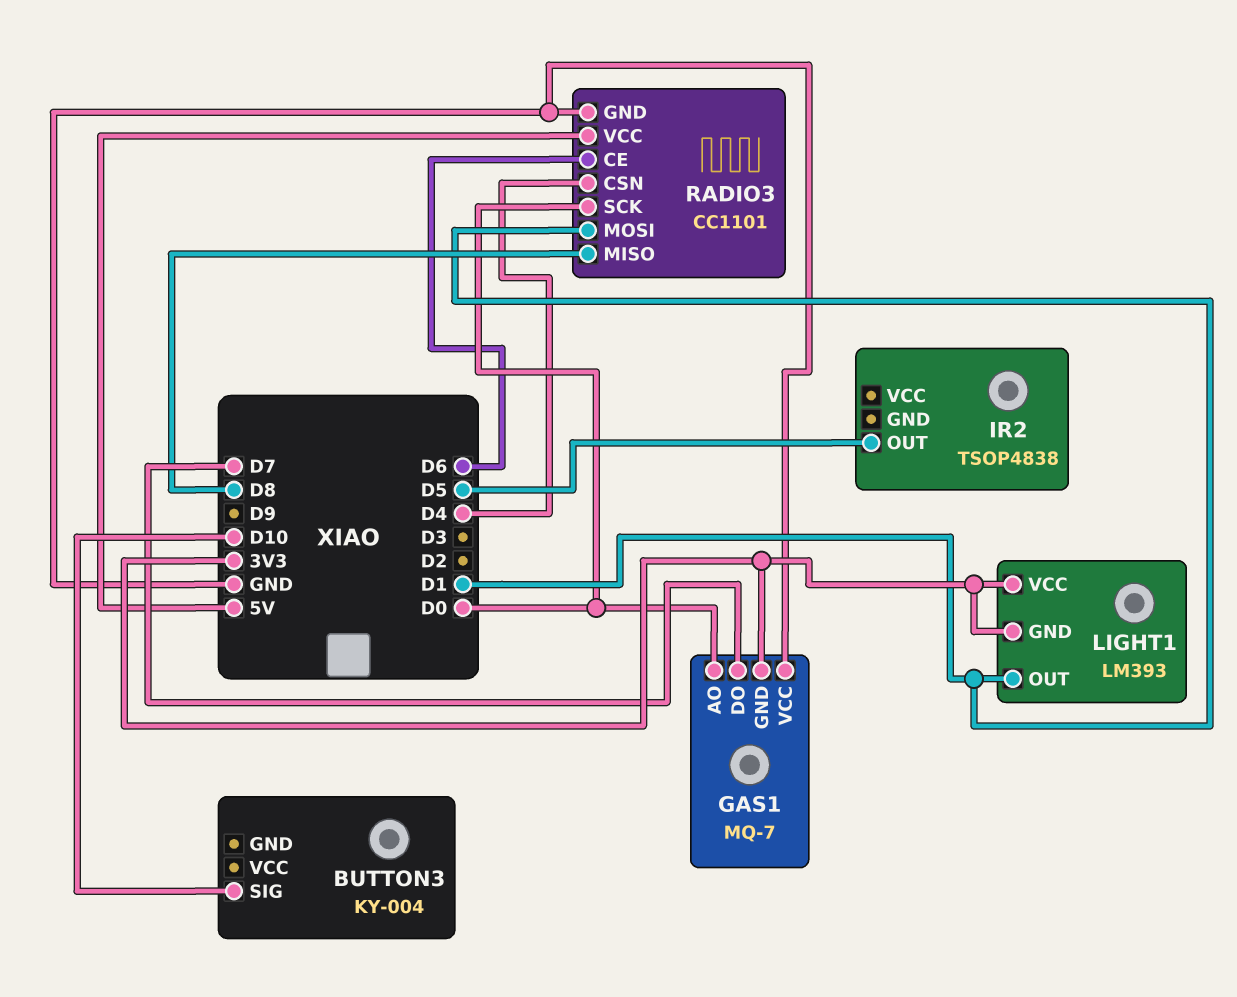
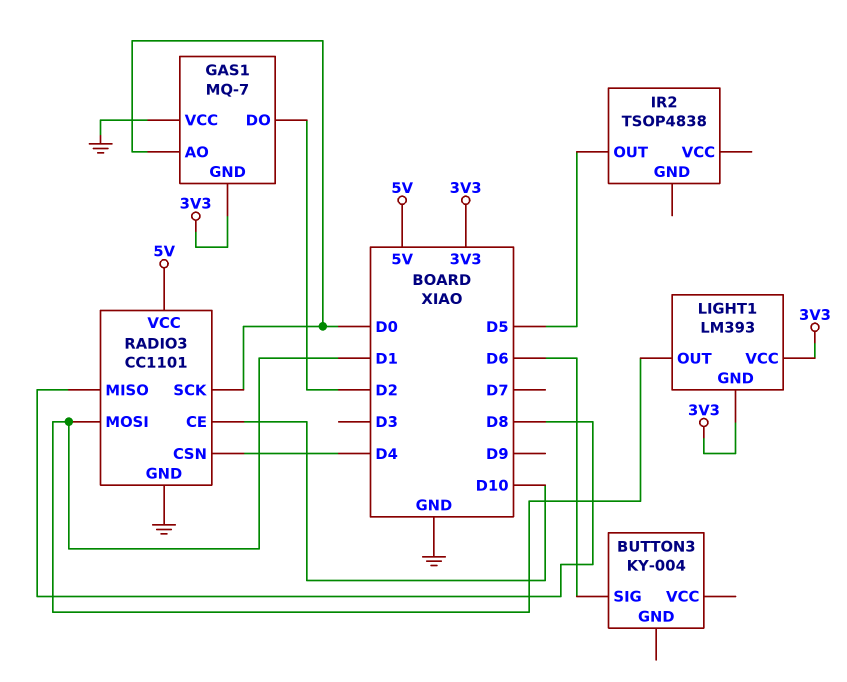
BUTTON3 pin SIG: D10 -> D6
GAS1 pin DO: D7 -> D2
RADIO3 pin CE: D6 -> D10

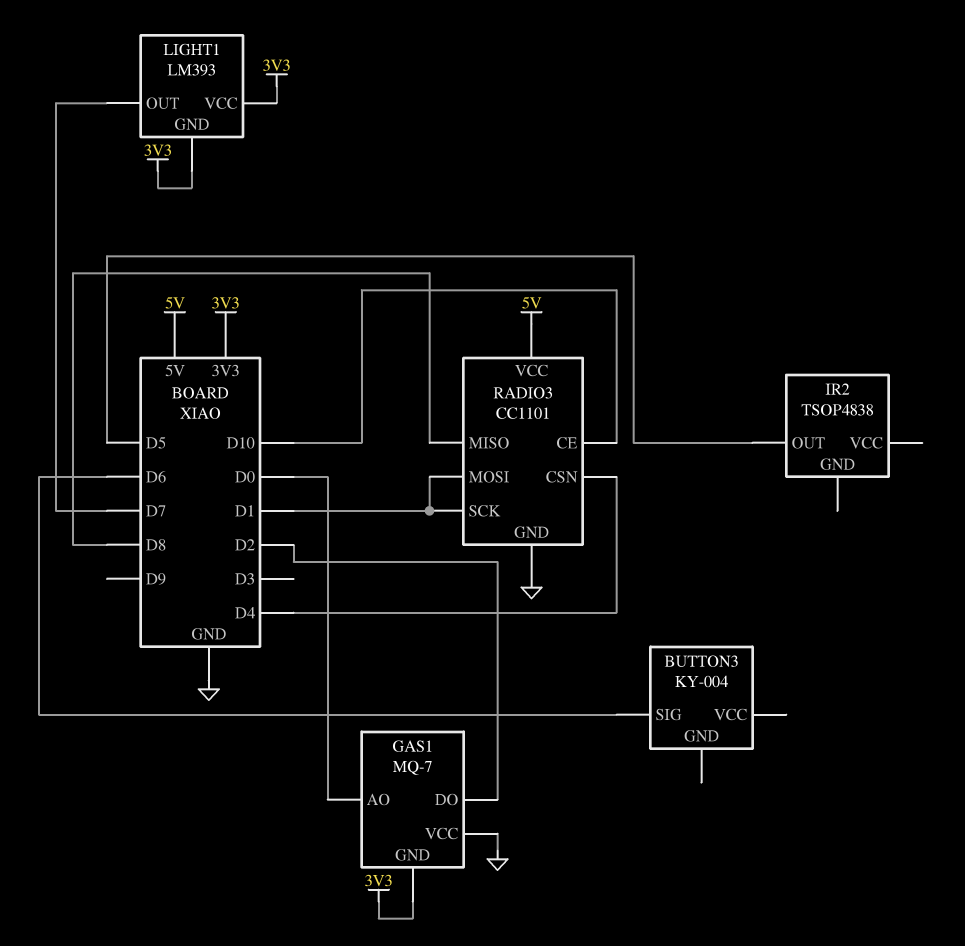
LIGHT1 pin OUT: D1 -> D7
RADIO3 pin SCK: D0 -> D1

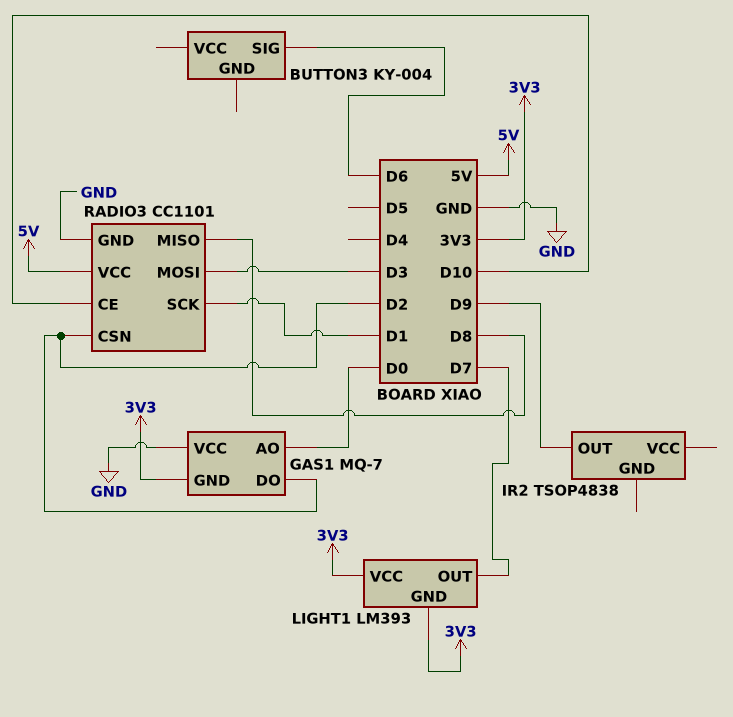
IR2 pin OUT: D5 -> D9
RADIO3 pin CSN: D4 -> D2
RADIO3 pin MOSI: D1 -> D3

